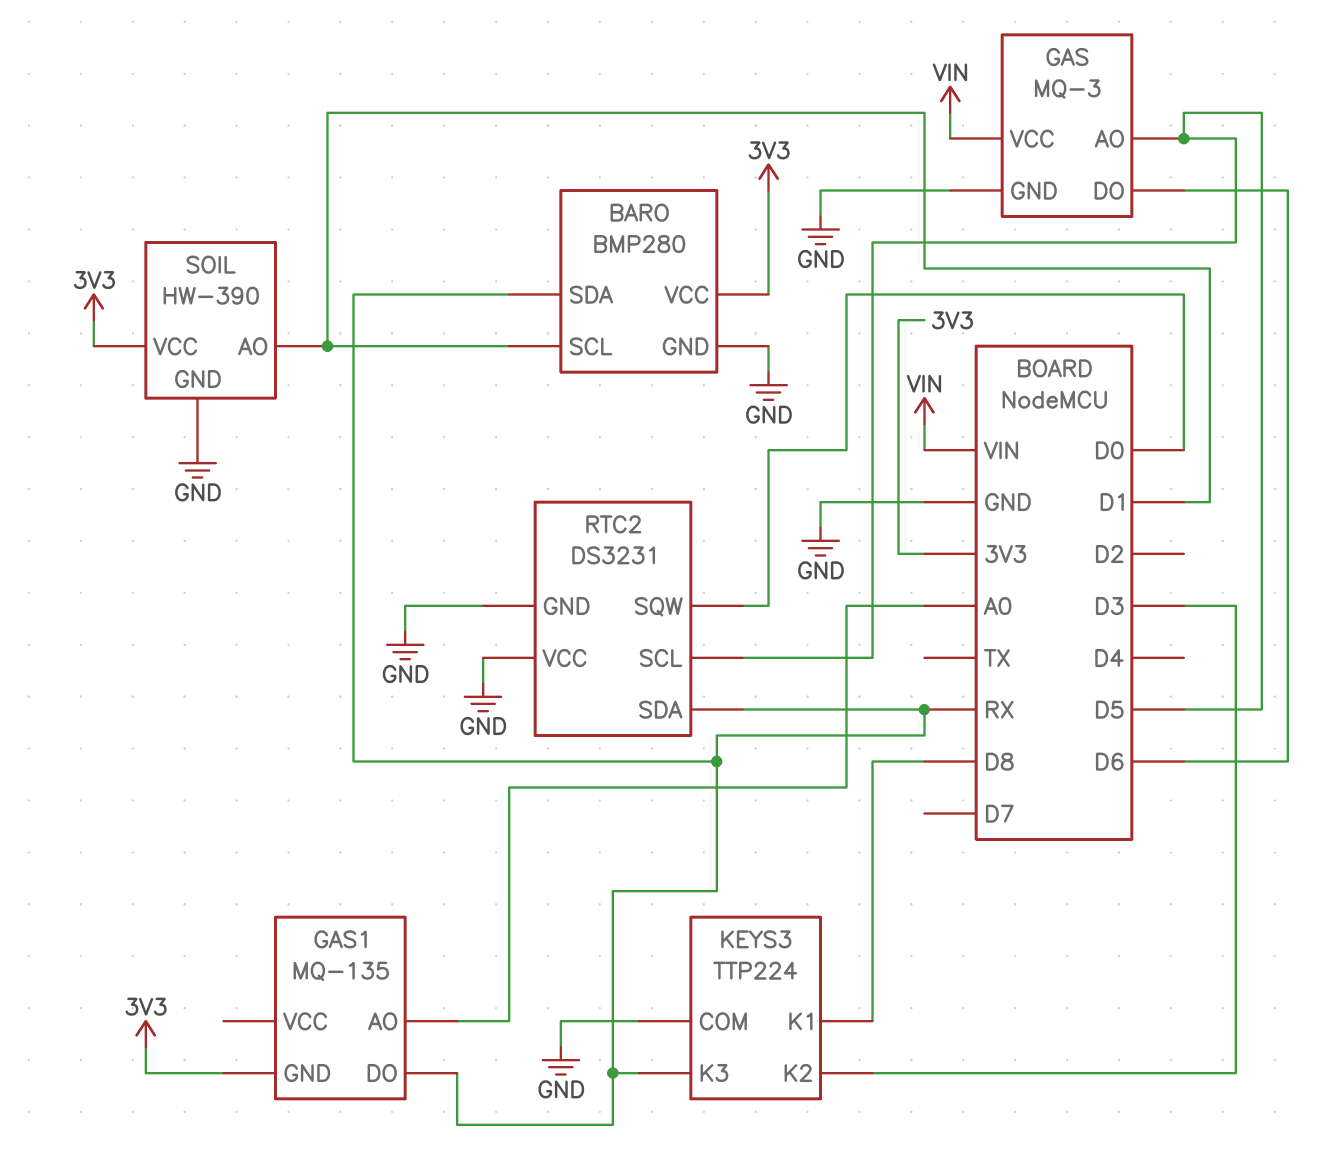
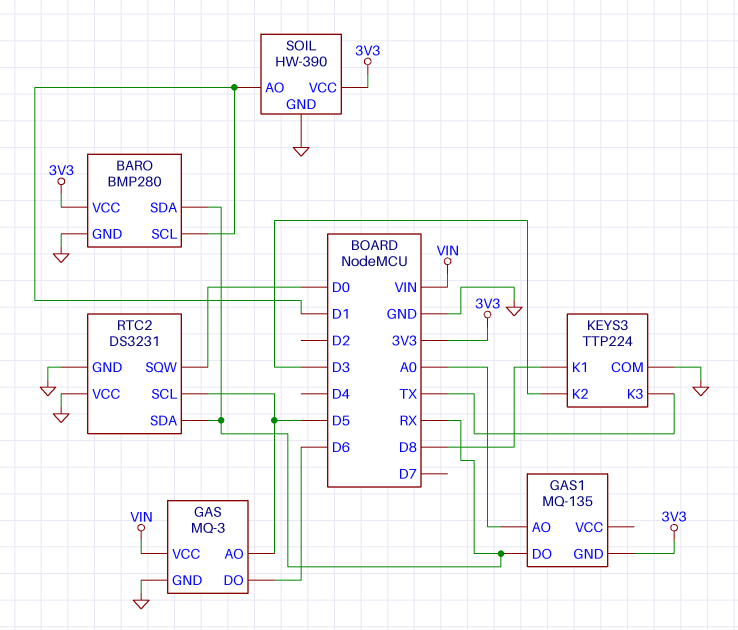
KEYS3 pin K3: RX -> TX

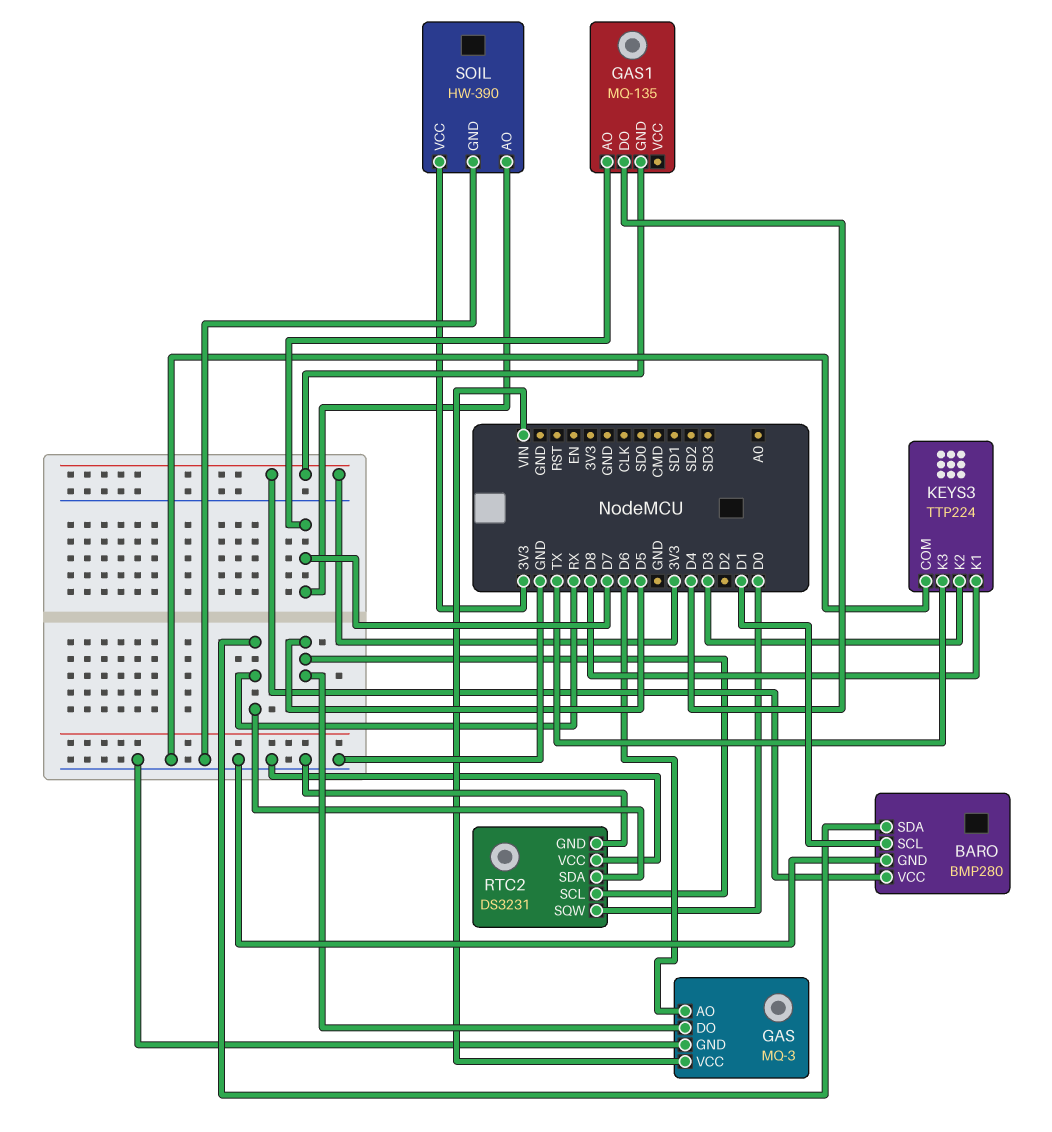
GAS pin AO: D5 -> D6
GAS pin DO: D6 -> D5
GAS1 pin AO: A0 -> D7
GAS1 pin DO: RX -> D4
SOIL pin AO: D1 -> D7

